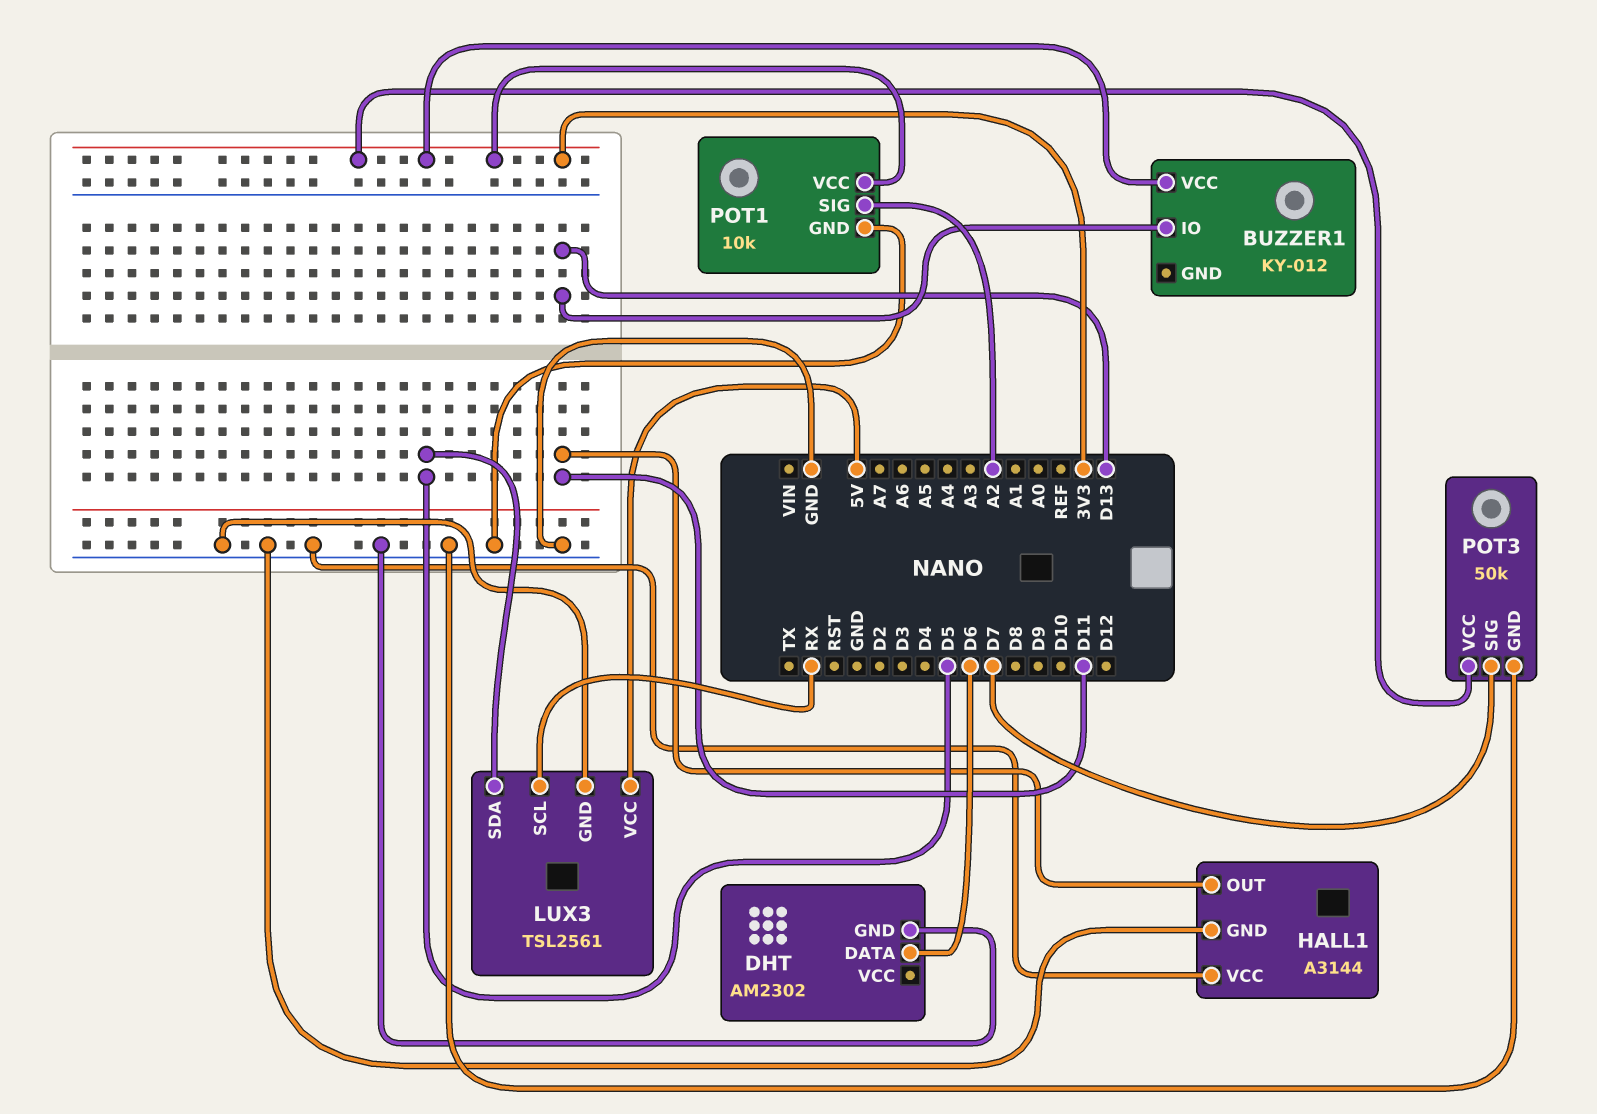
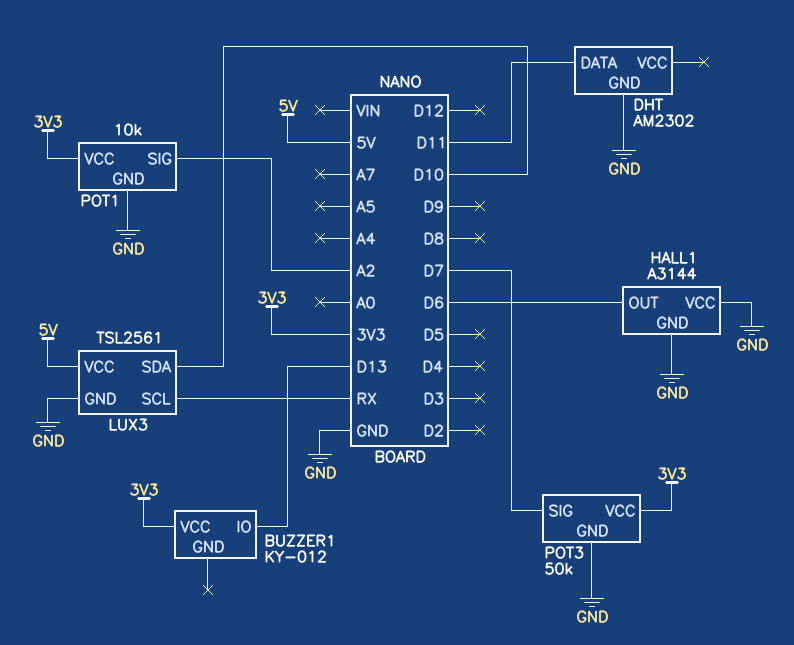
DHT pin DATA: D6 -> D11
HALL1 pin OUT: D11 -> D6
LUX3 pin SDA: D5 -> D10

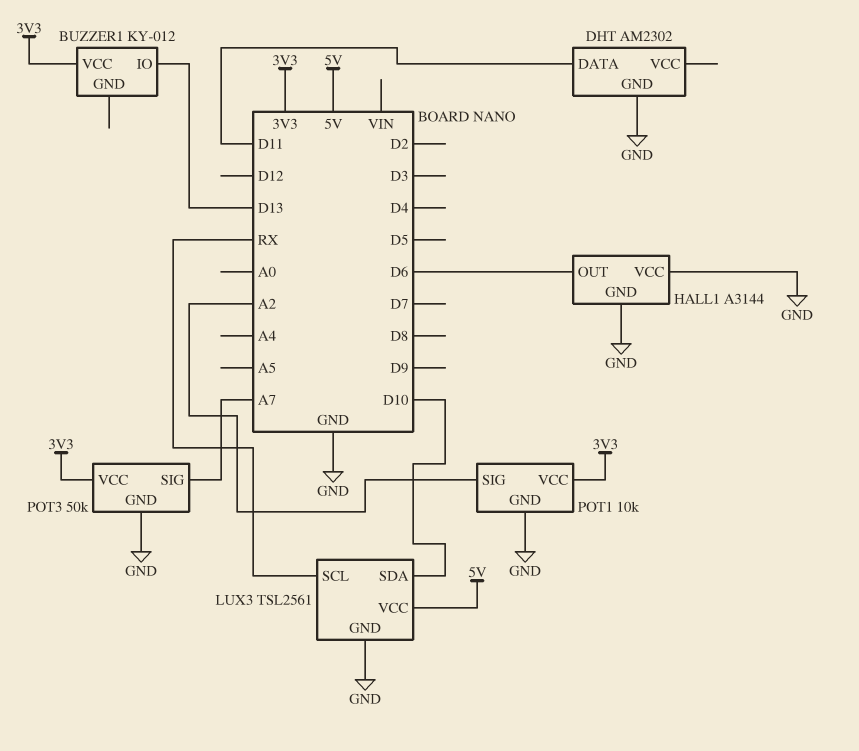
POT3 pin SIG: D7 -> A7

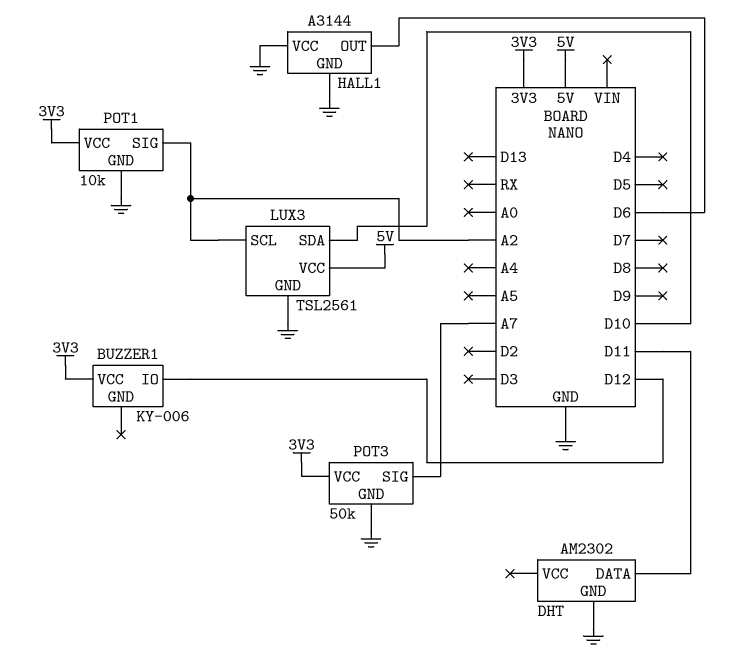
BUZZER1: KY-012 -> KY-006
BUZZER1 pin IO: D13 -> D12
LUX3 pin SCL: RX -> A2

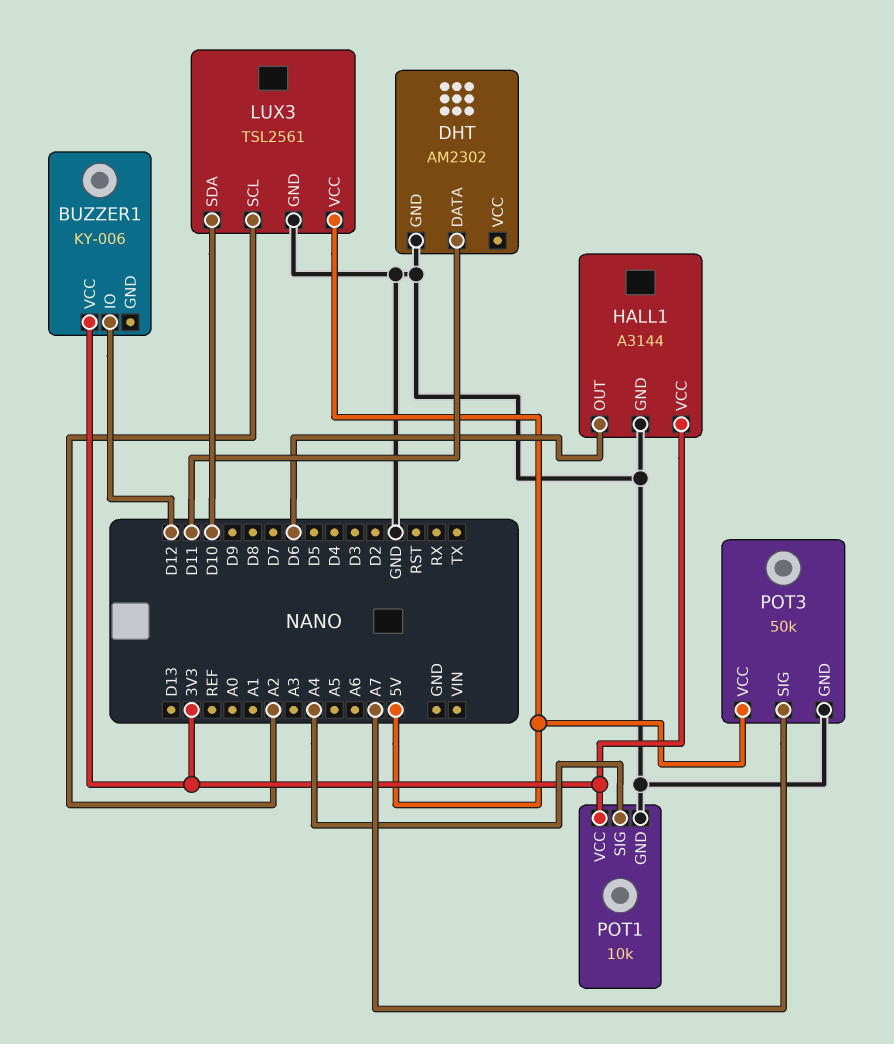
HALL1 pin VCC: GND -> 3V3
POT1 pin SIG: A2 -> A4
POT3 pin VCC: 3V3 -> 5V

